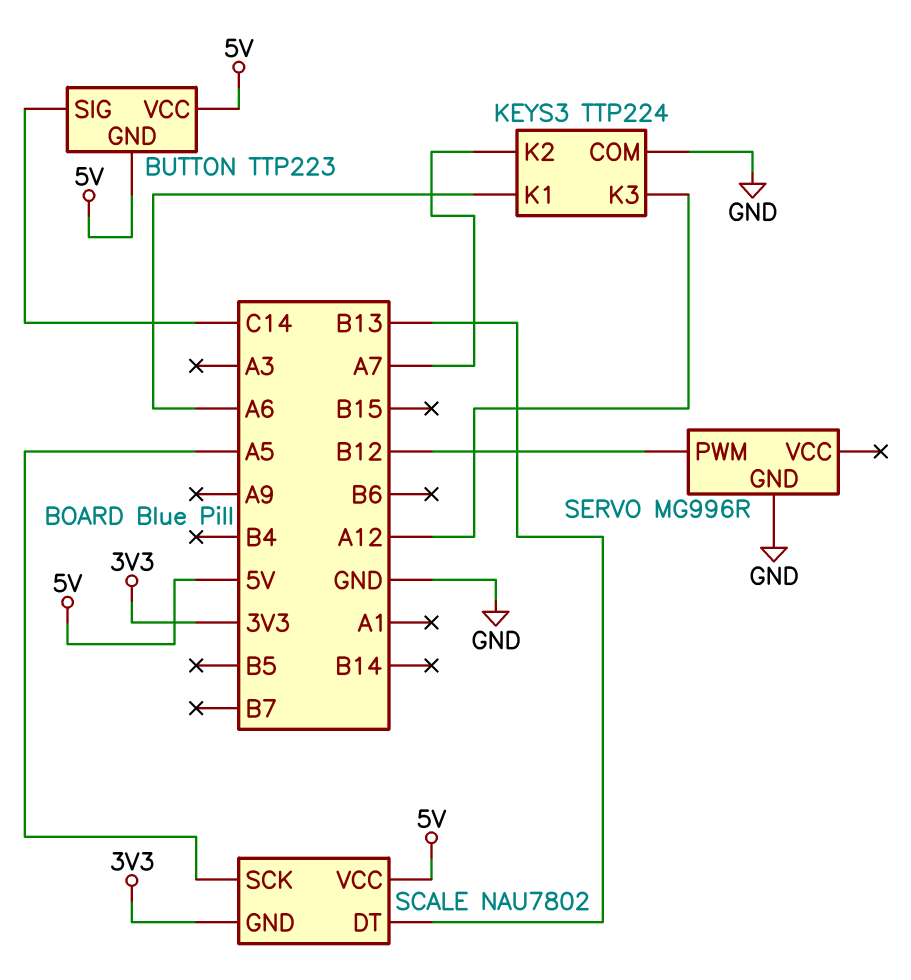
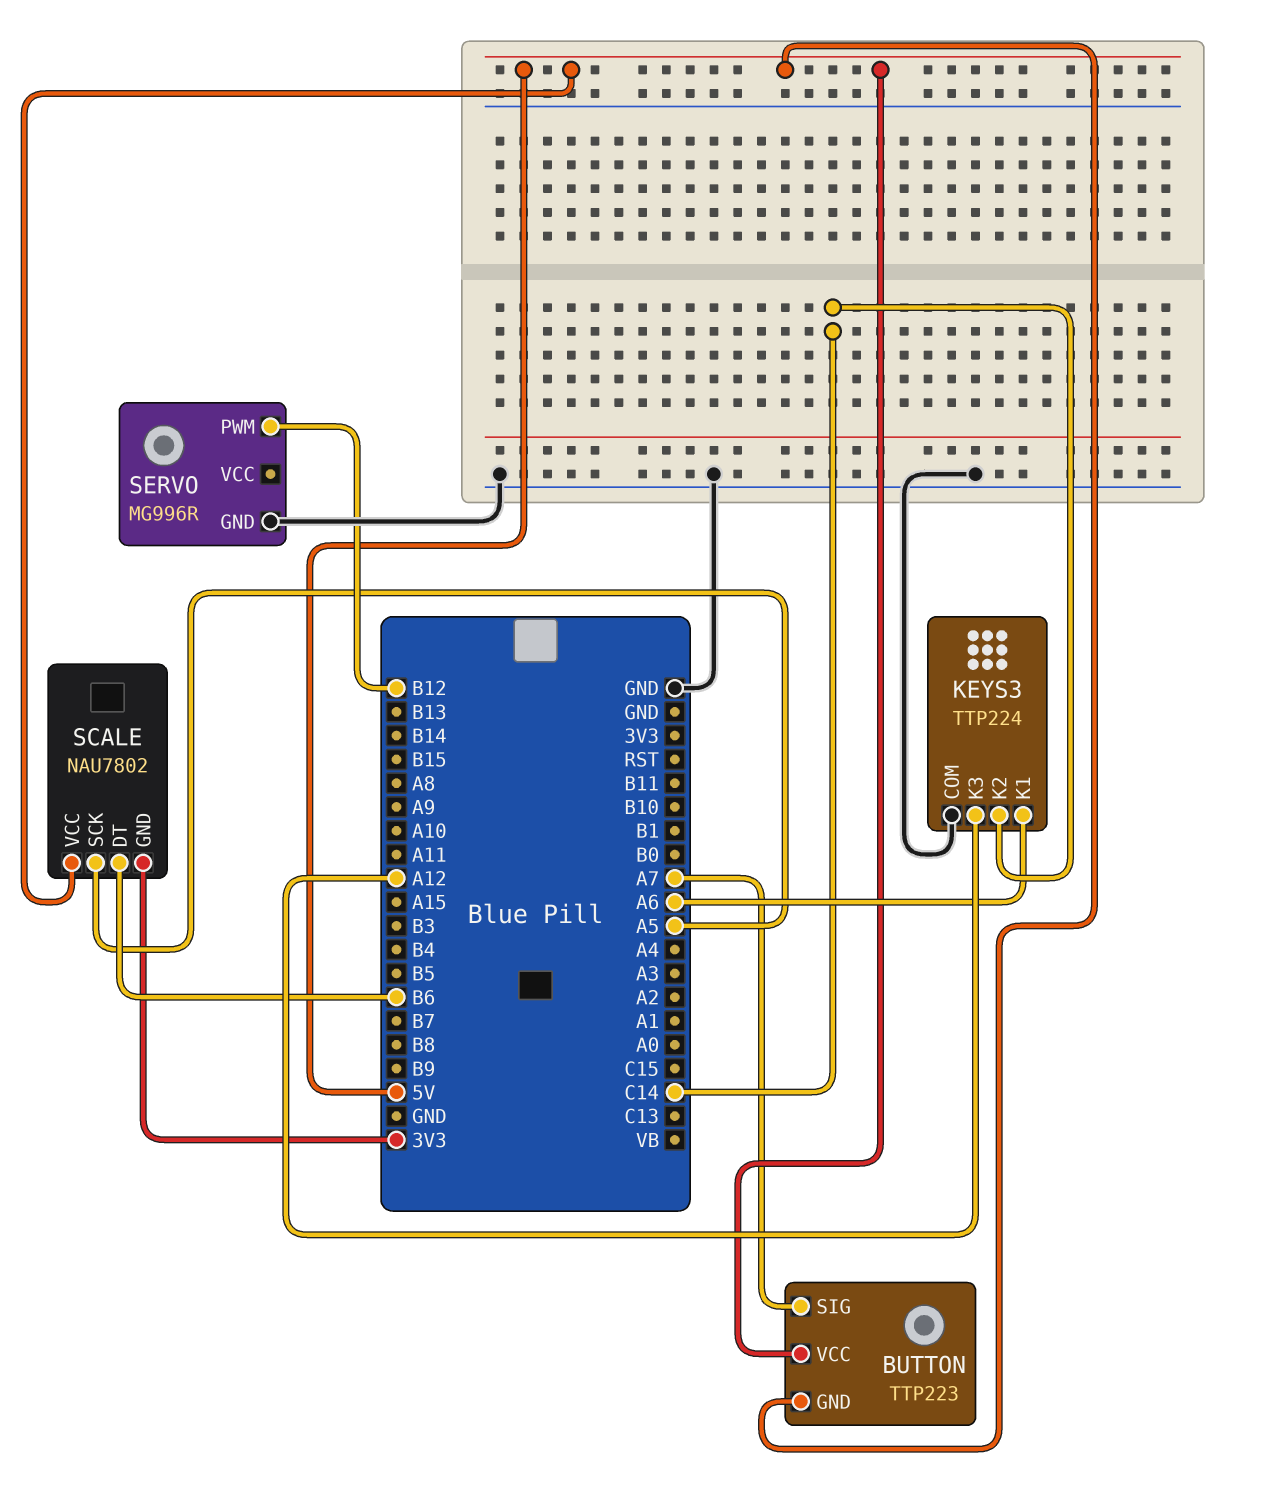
BUTTON pin SIG: C14 -> A7
KEYS3 pin K2: A7 -> C14
SCALE pin DT: B13 -> B6

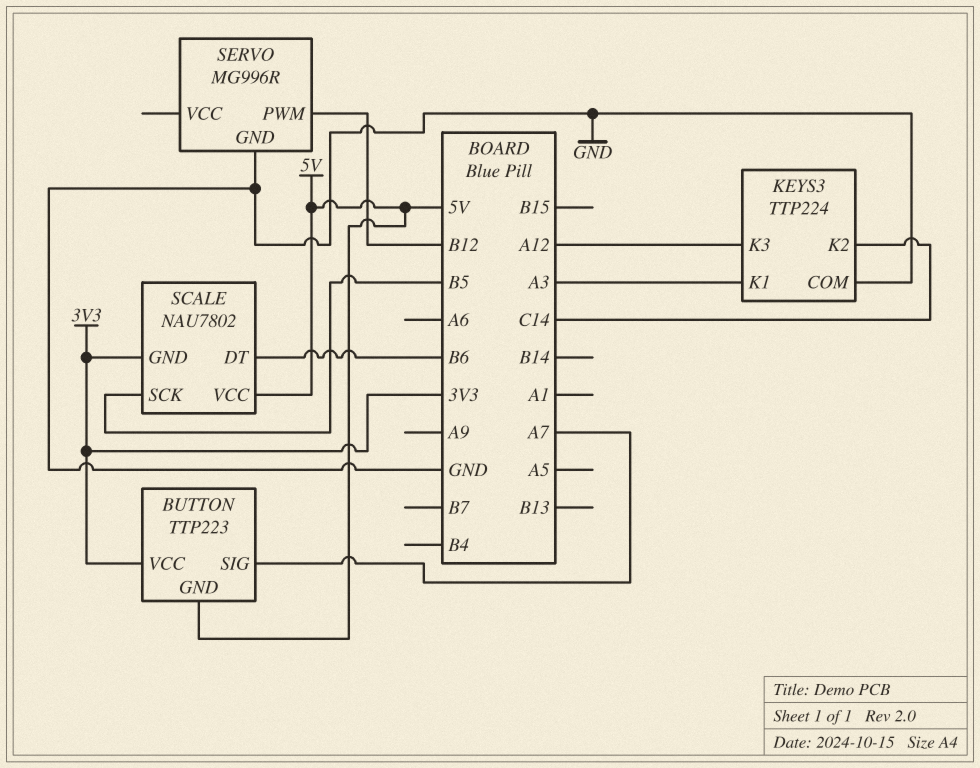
BUTTON pin VCC: 5V -> 3V3
KEYS3 pin K1: A6 -> A3
SCALE pin SCK: A5 -> B5

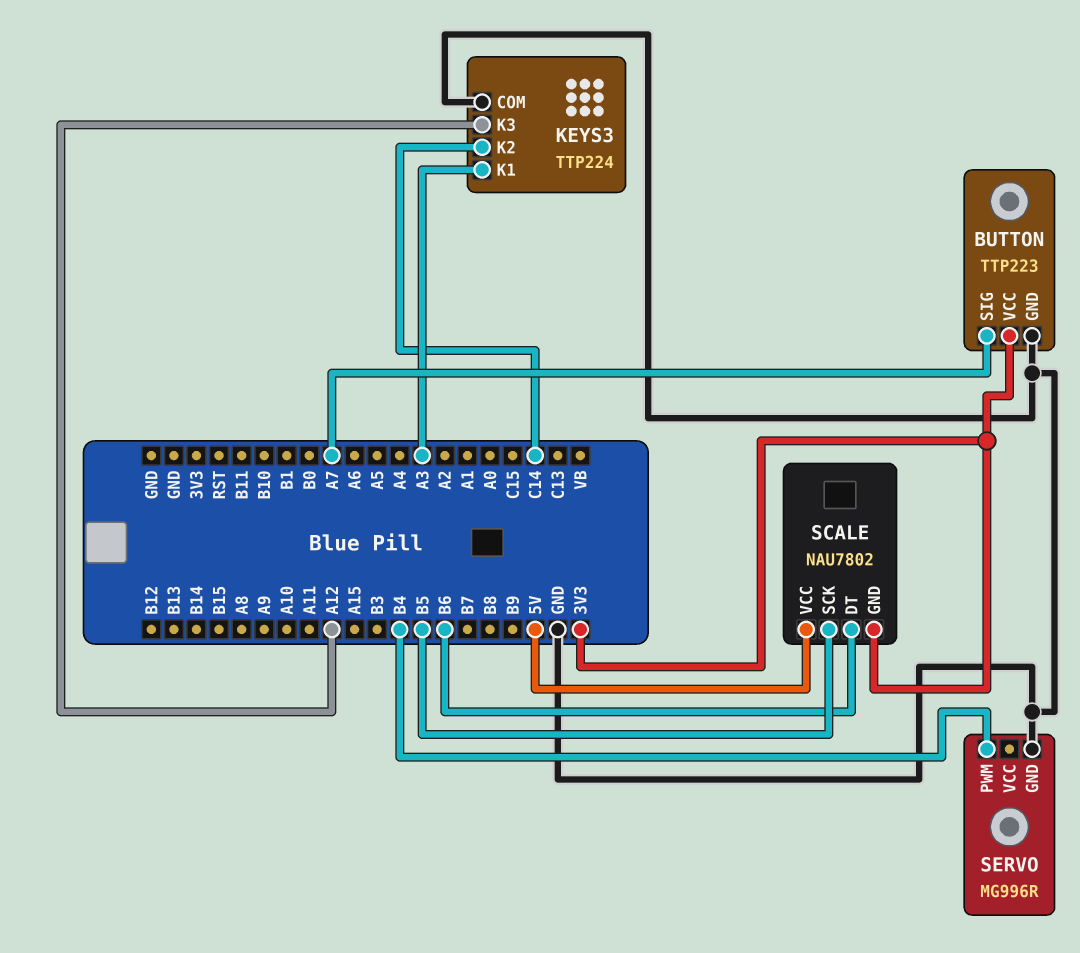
BUTTON pin GND: 5V -> GND
SERVO pin PWM: B12 -> B4

